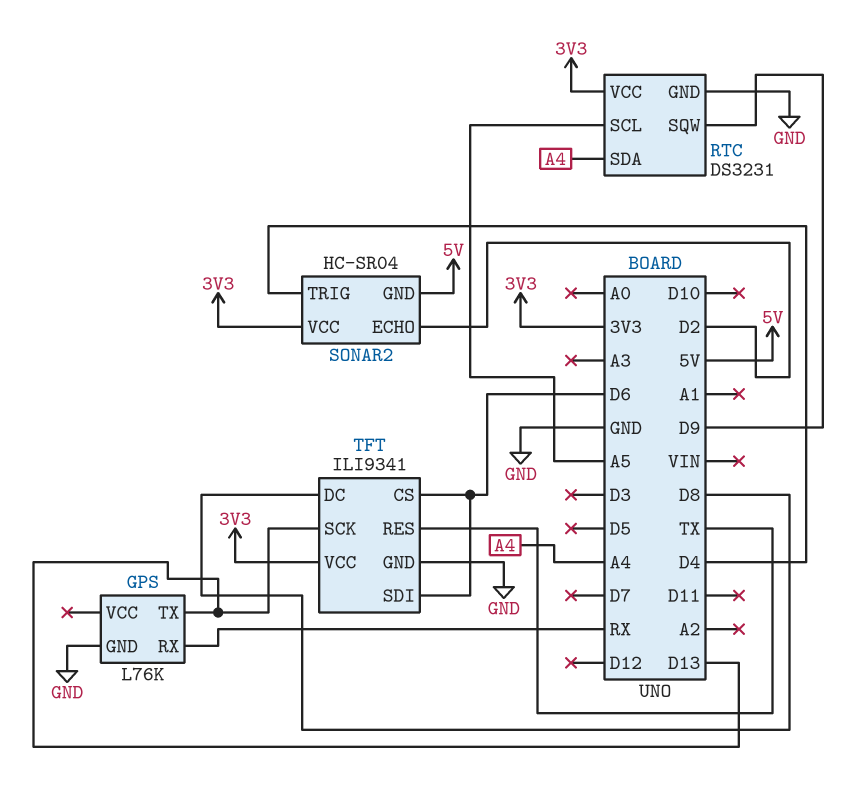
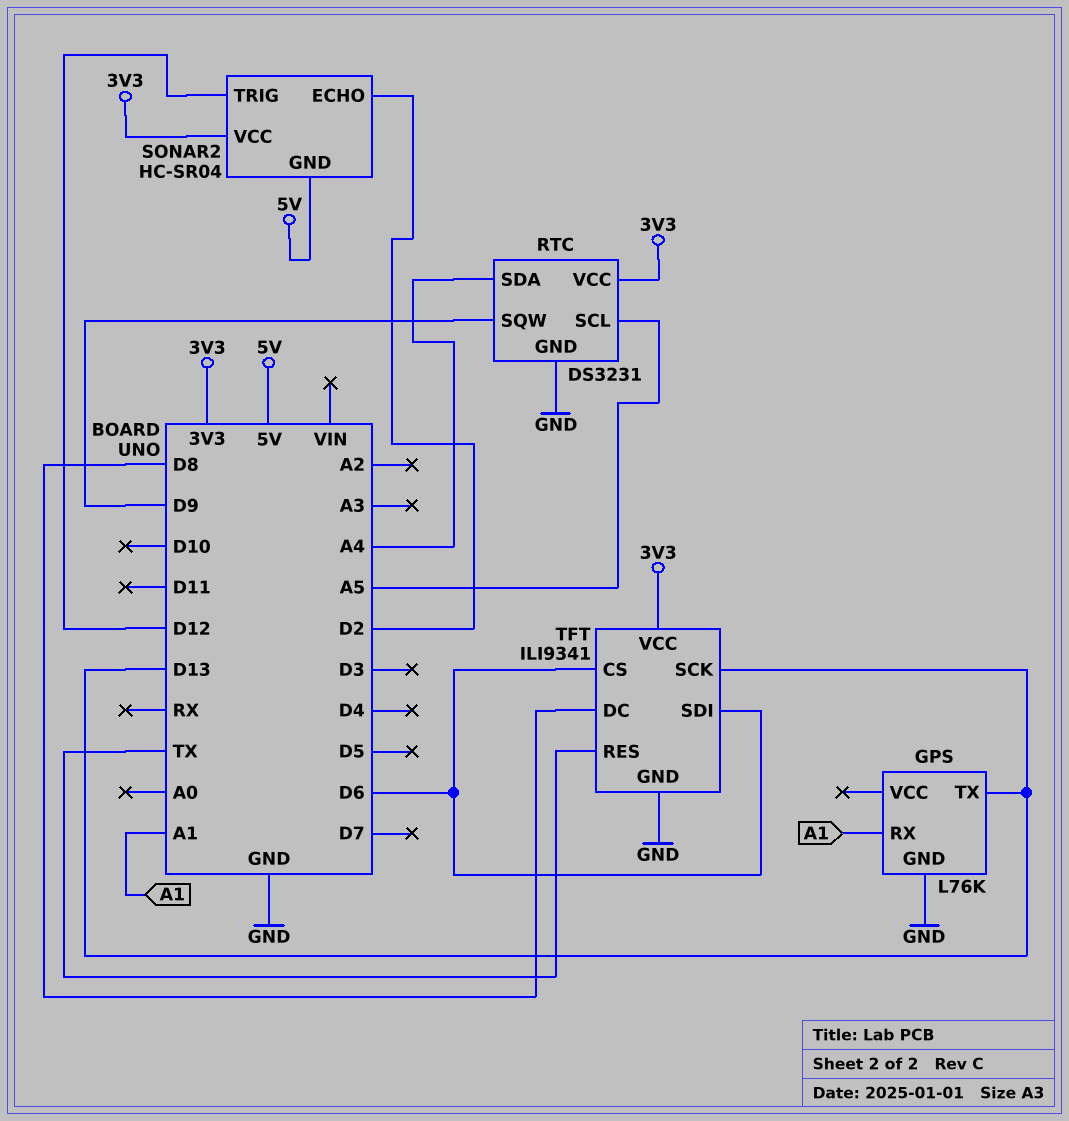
GPS pin RX: RX -> A1
SONAR2 pin TRIG: D4 -> D12

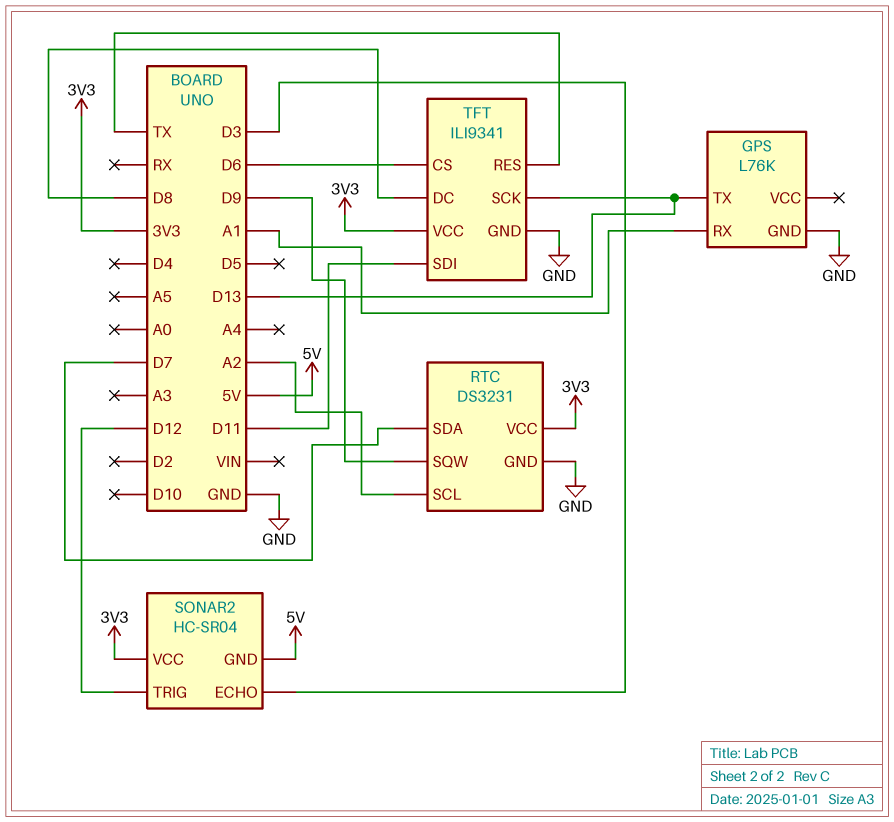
RTC pin SCL: A5 -> A2
RTC pin SDA: A4 -> D7
SONAR2 pin ECHO: D2 -> D3
TFT pin SDI: D6 -> D11

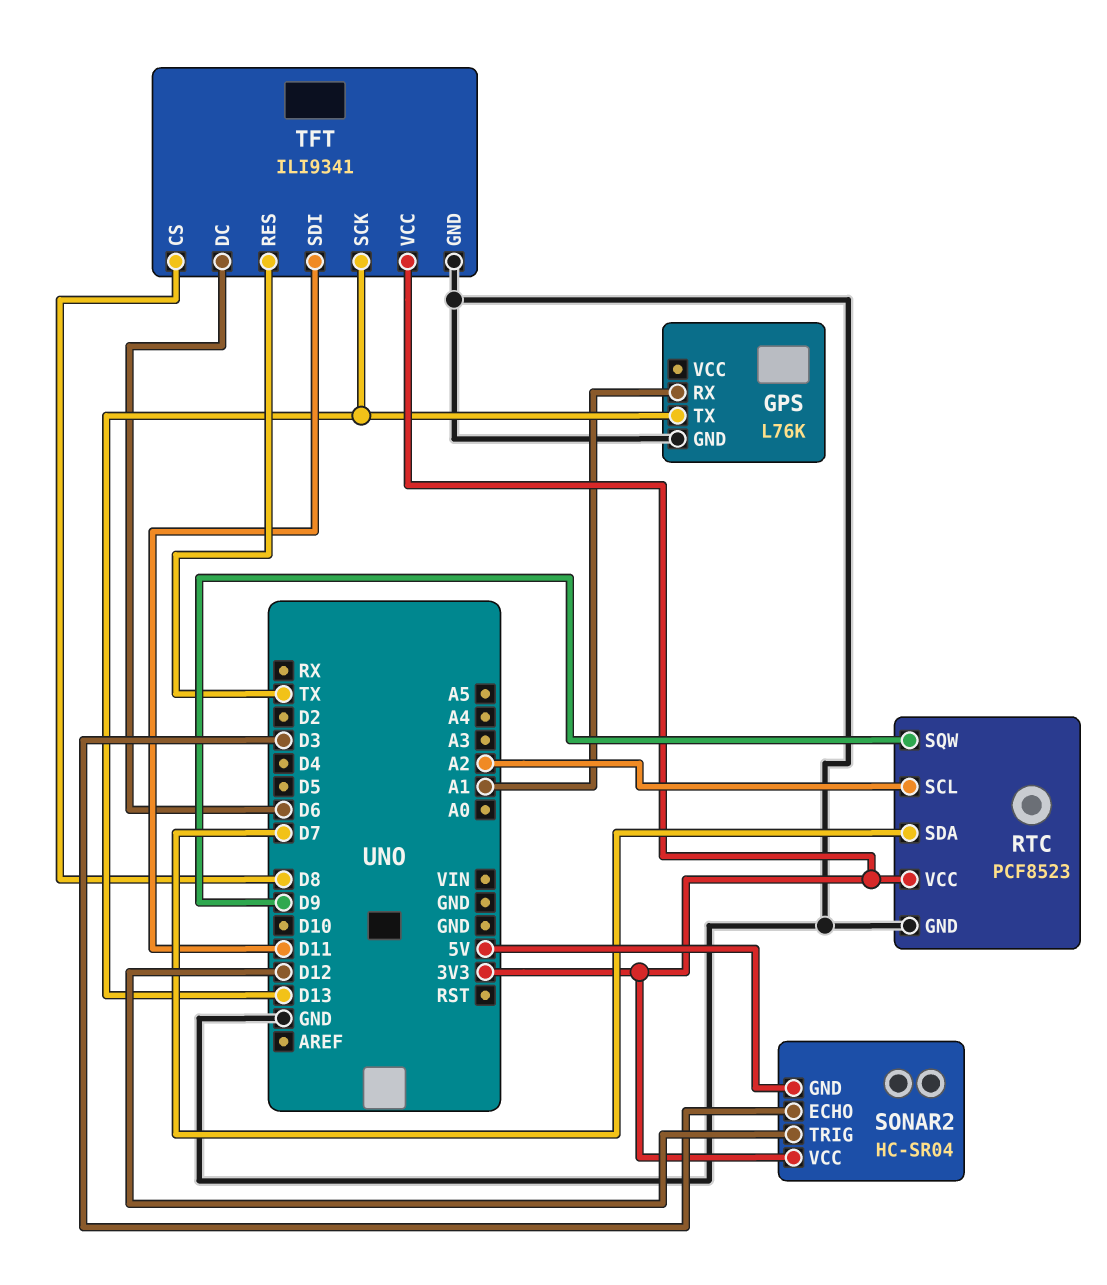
RTC: DS3231 -> PCF8523
TFT pin CS: D6 -> D8
TFT pin DC: D8 -> D6

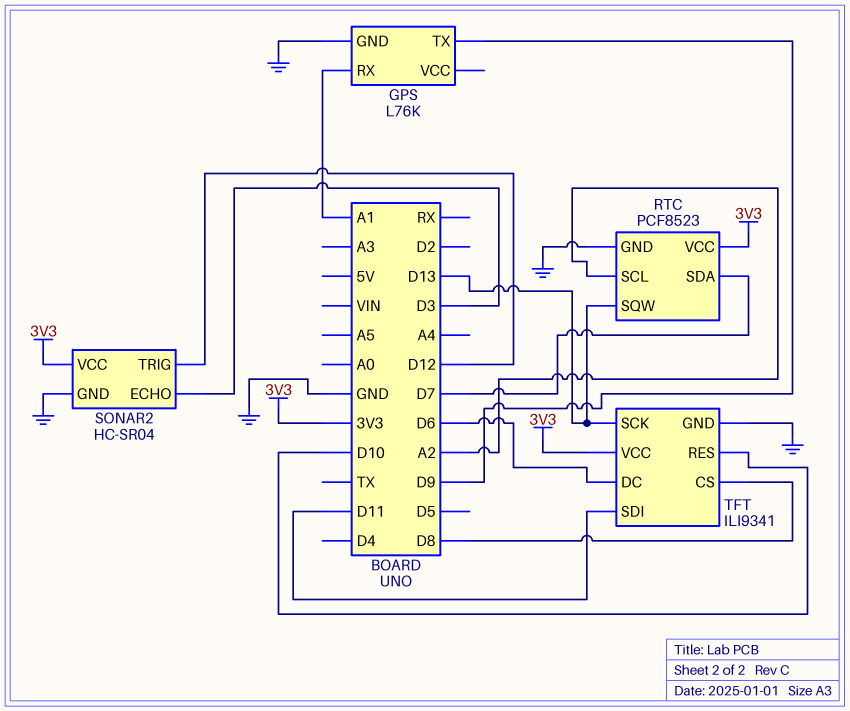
GPS pin TX: D13 -> D9
RTC pin SQW: D9 -> D13
SONAR2 pin GND: 5V -> GND
TFT pin RES: TX -> D10

